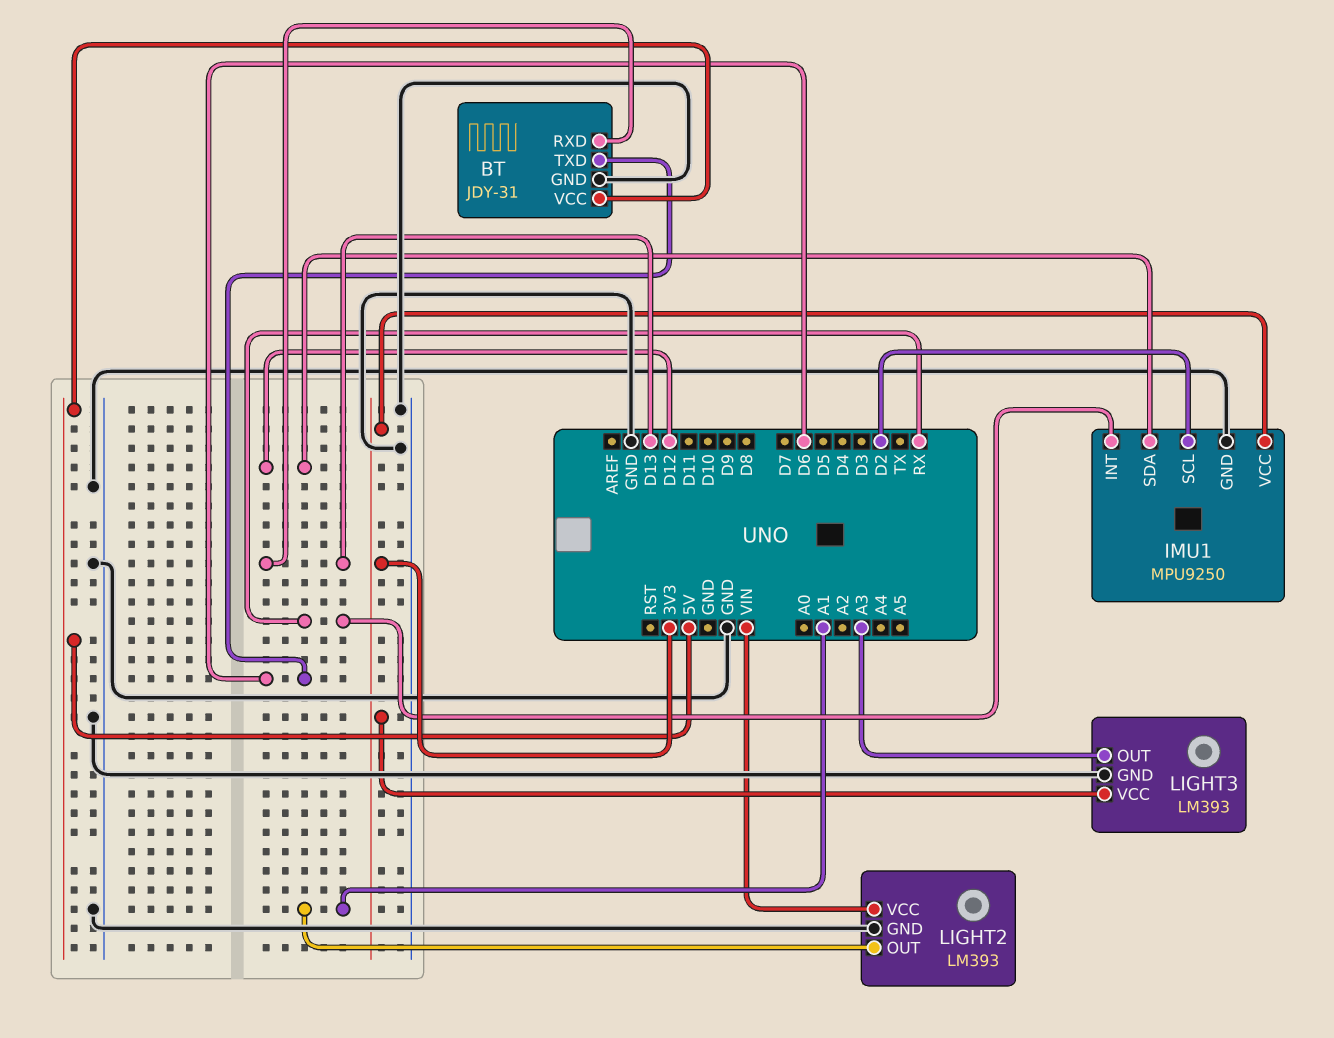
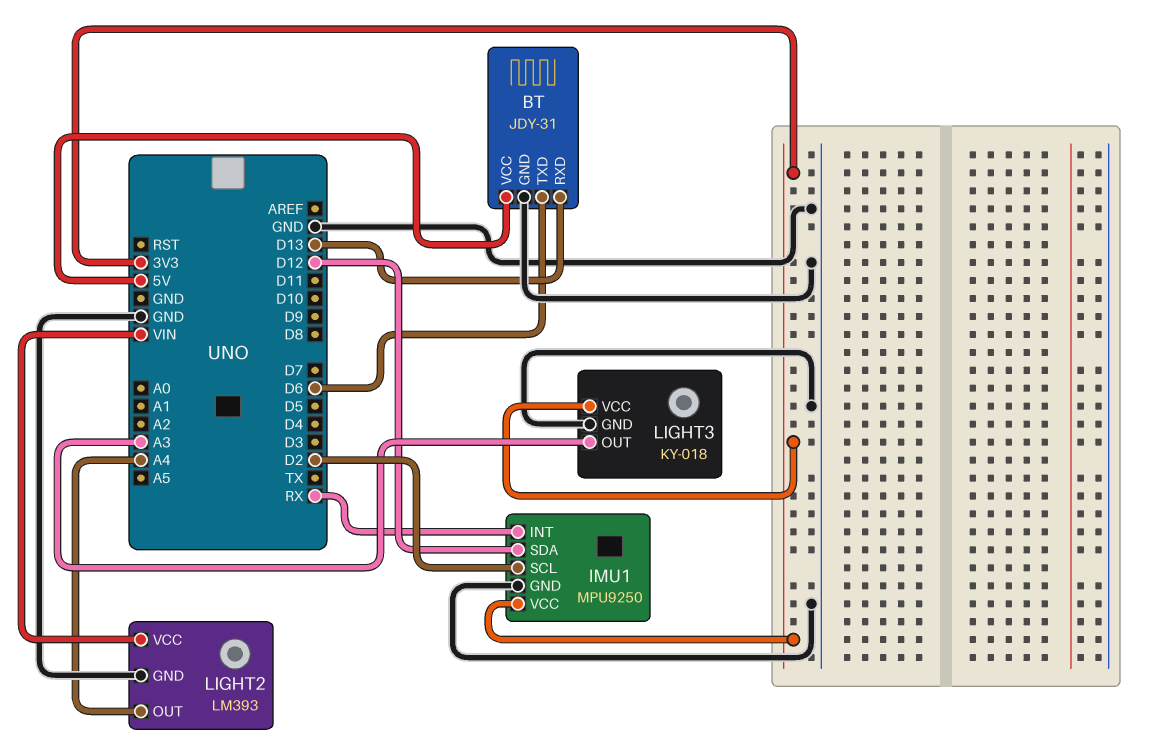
LIGHT2 pin OUT: A1 -> A4
LIGHT3: LM393 -> KY-018

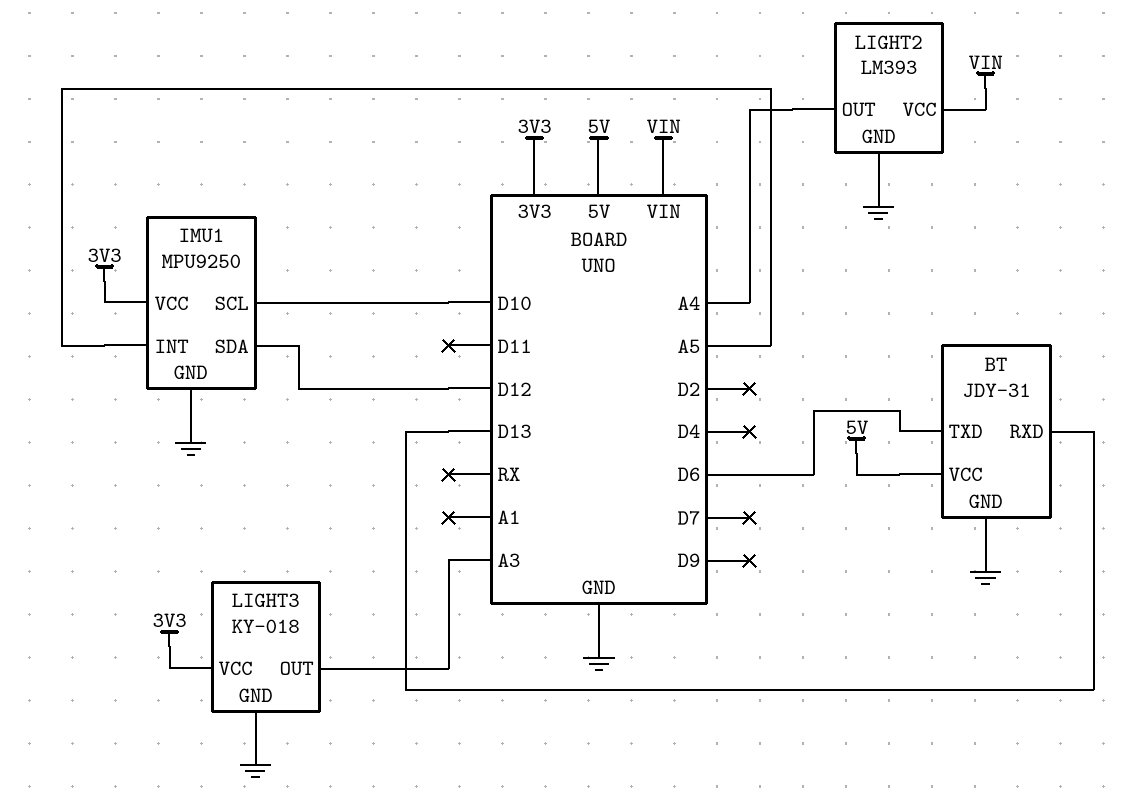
IMU1 pin INT: RX -> A5
IMU1 pin SCL: D2 -> D10

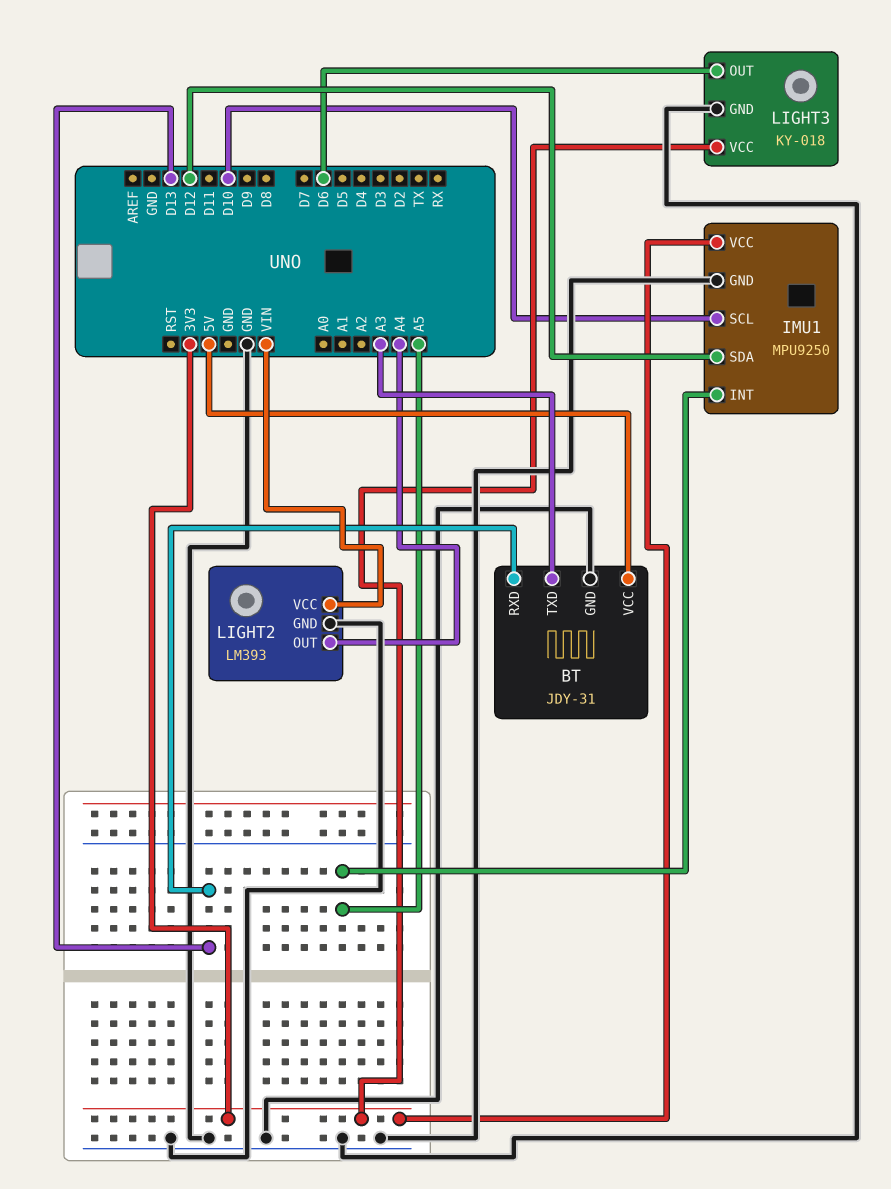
BT pin TXD: D6 -> A3
LIGHT3 pin OUT: A3 -> D6

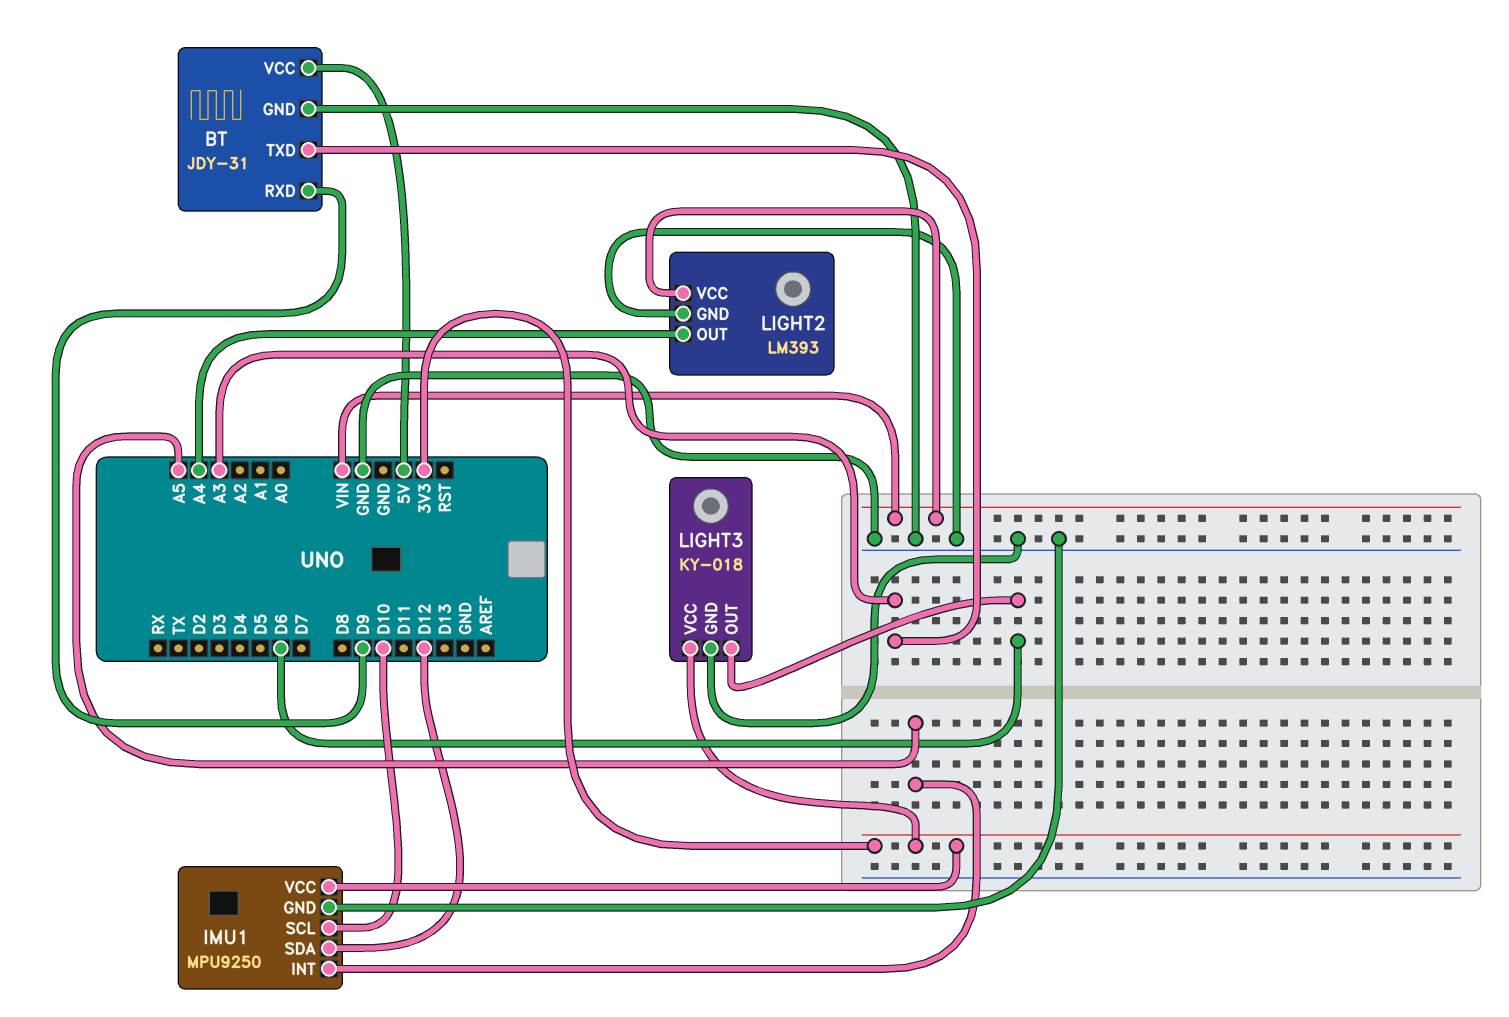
BT pin RXD: D13 -> D9

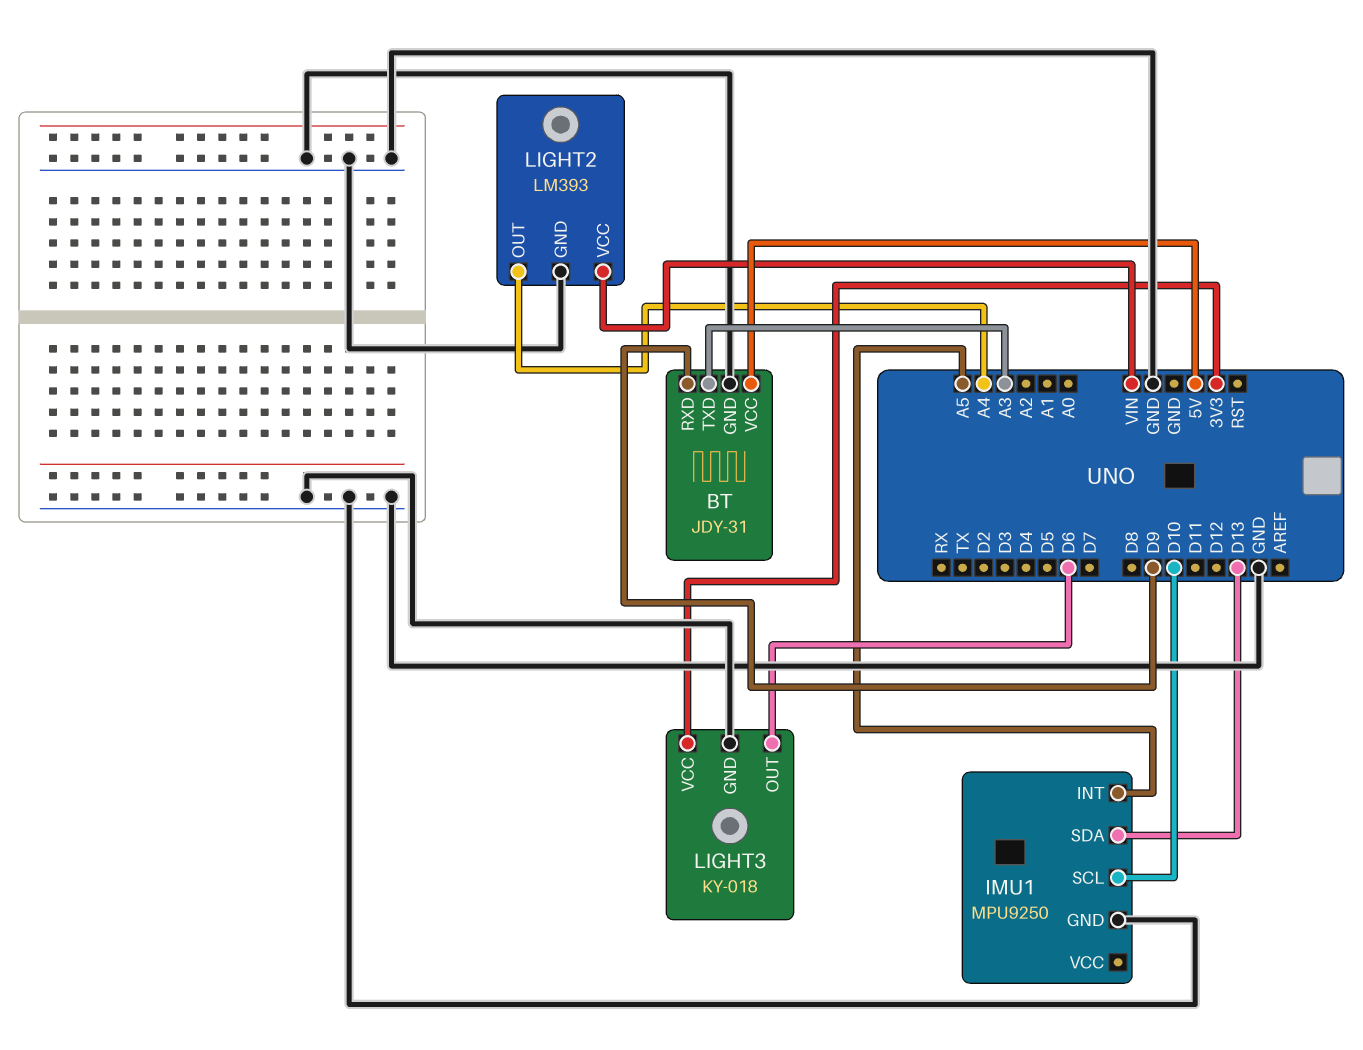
IMU1 pin SDA: D12 -> D13
IMU1 pin VCC: 3V3 -> none

